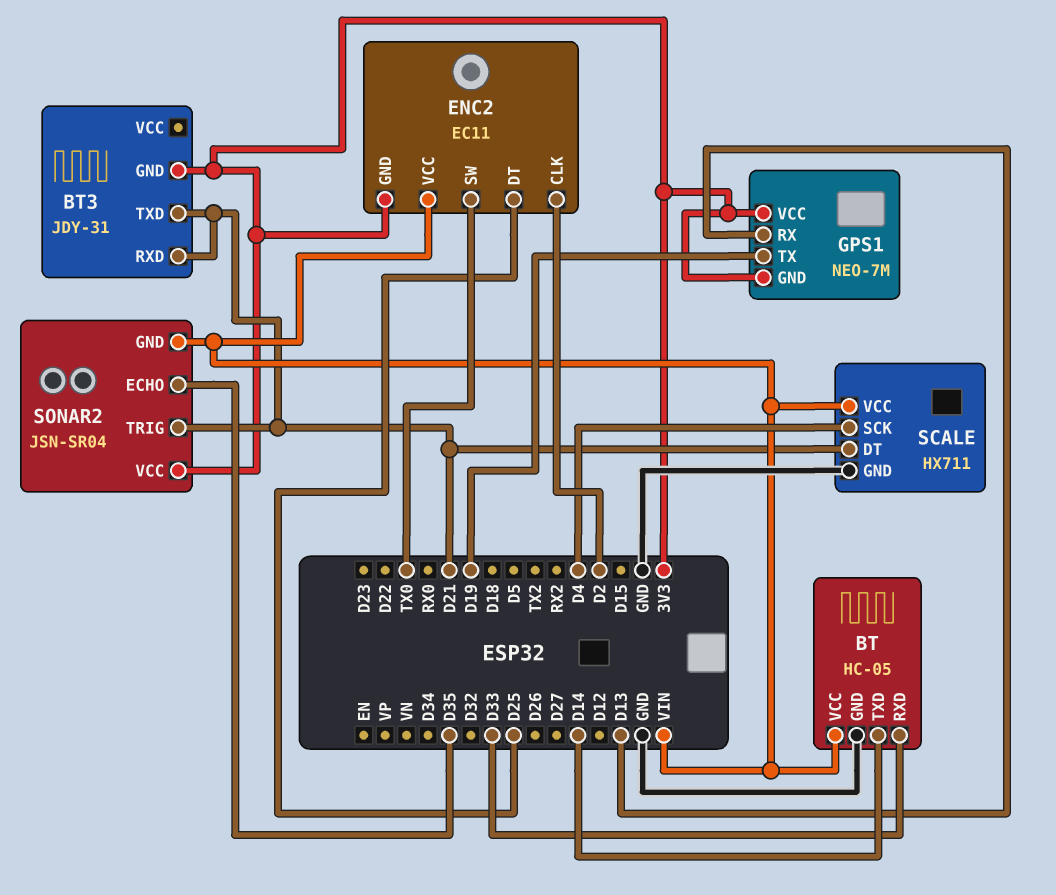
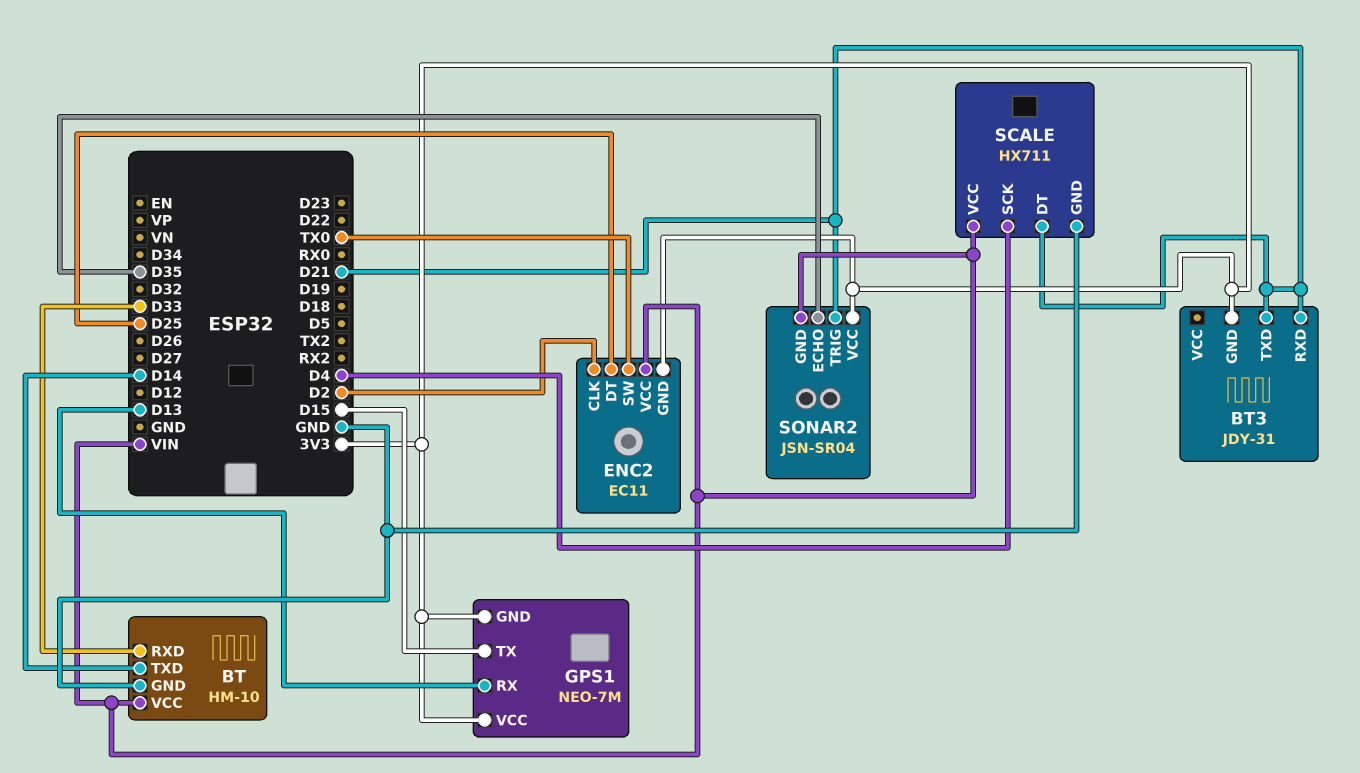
BT: HC-05 -> HM-10
GPS1 pin TX: D19 -> D15

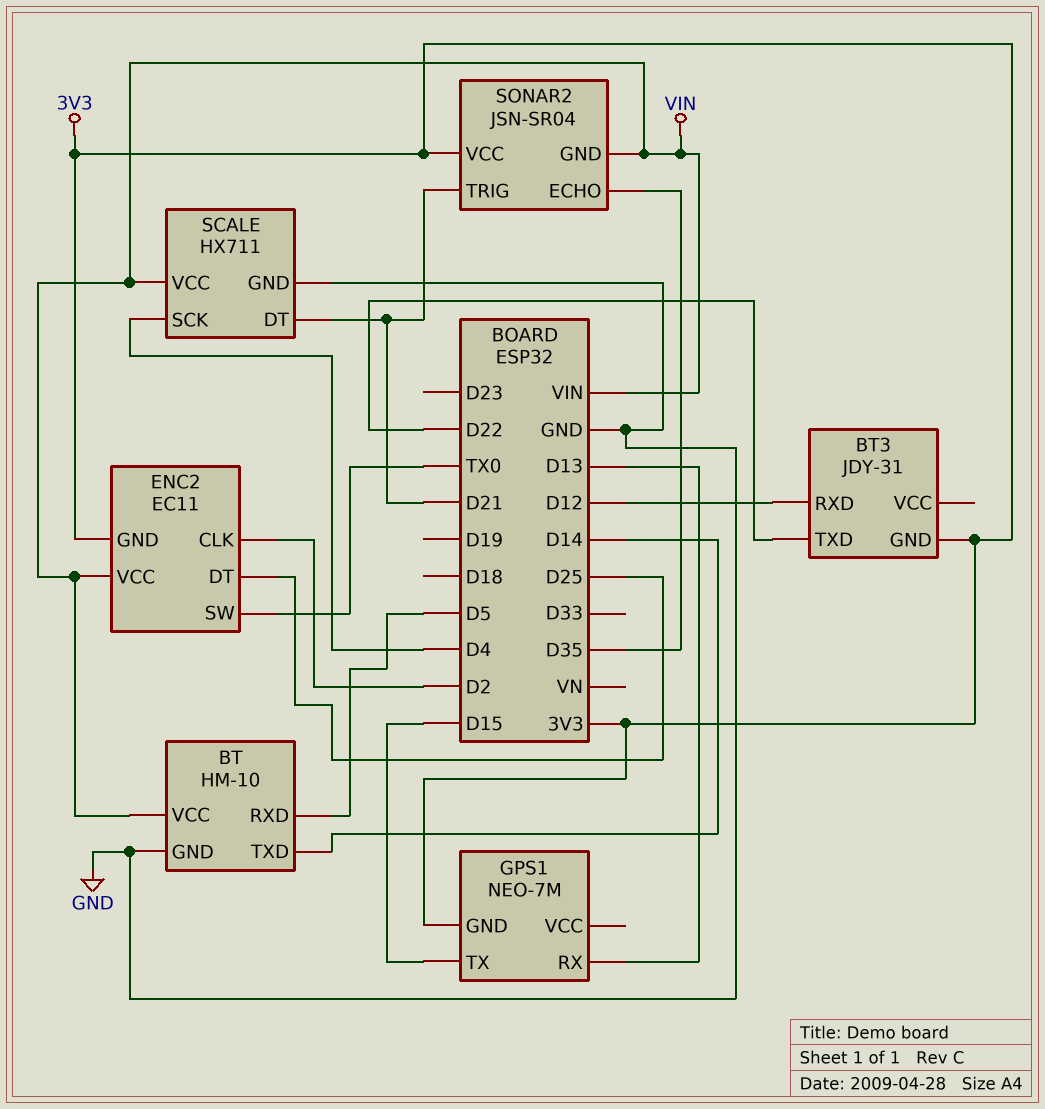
BT pin RXD: D33 -> D5
BT3 pin RXD: D21 -> D12
BT3 pin TXD: D21 -> D22
GPS1 pin VCC: 3V3 -> none

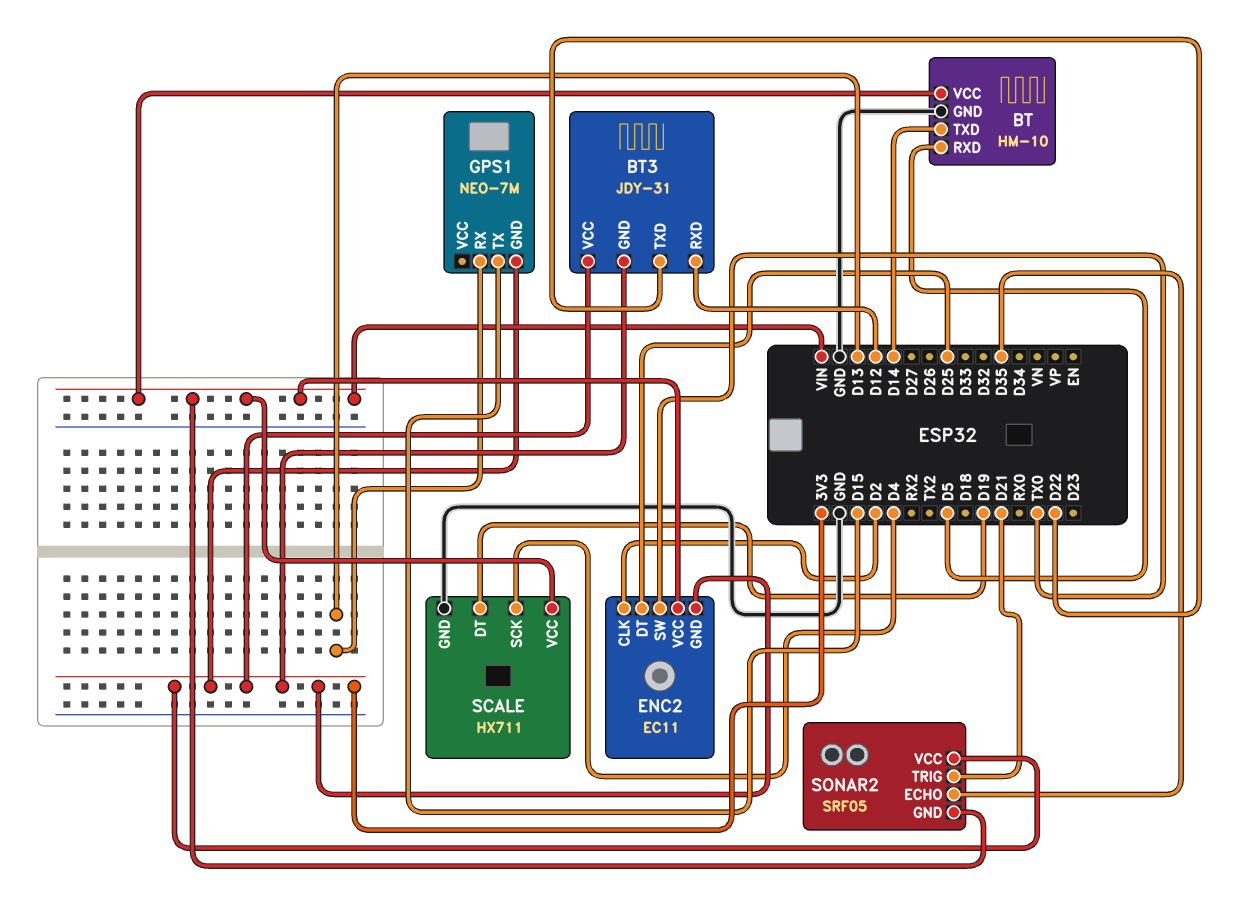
BT3 pin VCC: none -> 3V3
SCALE pin DT: D21 -> D19
SONAR2: JSN-SR04 -> SRF05

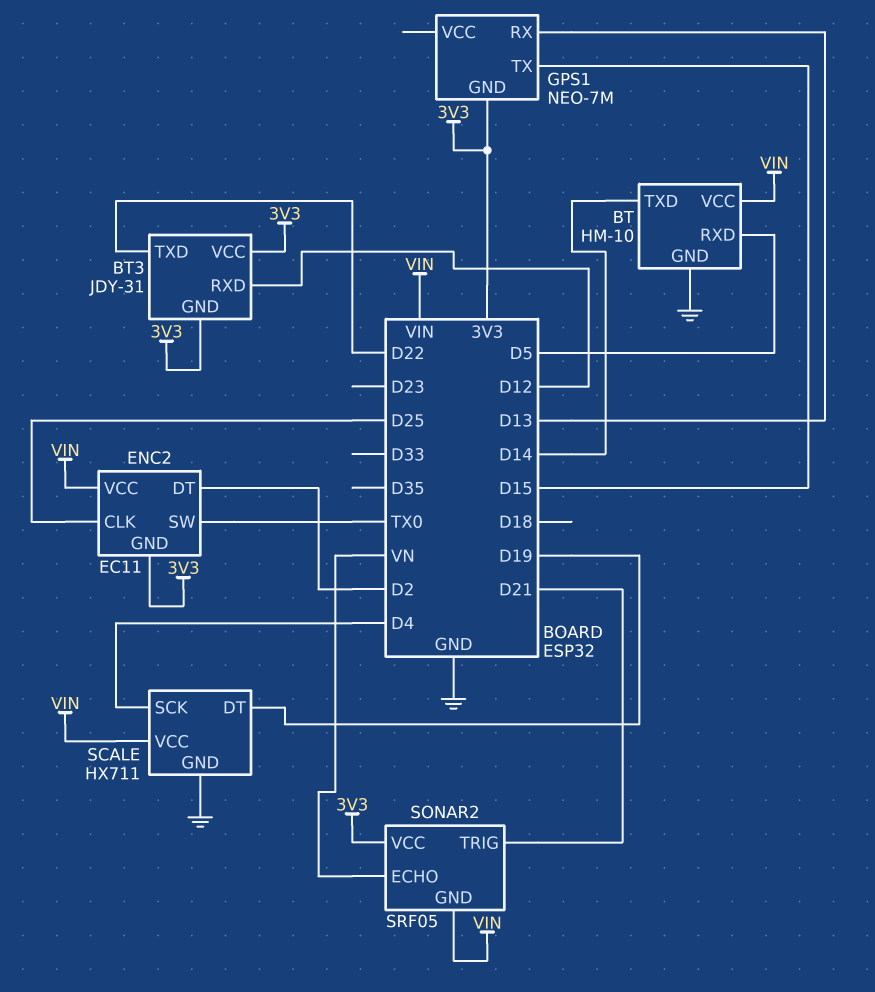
ENC2 pin CLK: D2 -> D25
ENC2 pin DT: D25 -> D2
SONAR2 pin ECHO: D35 -> VN

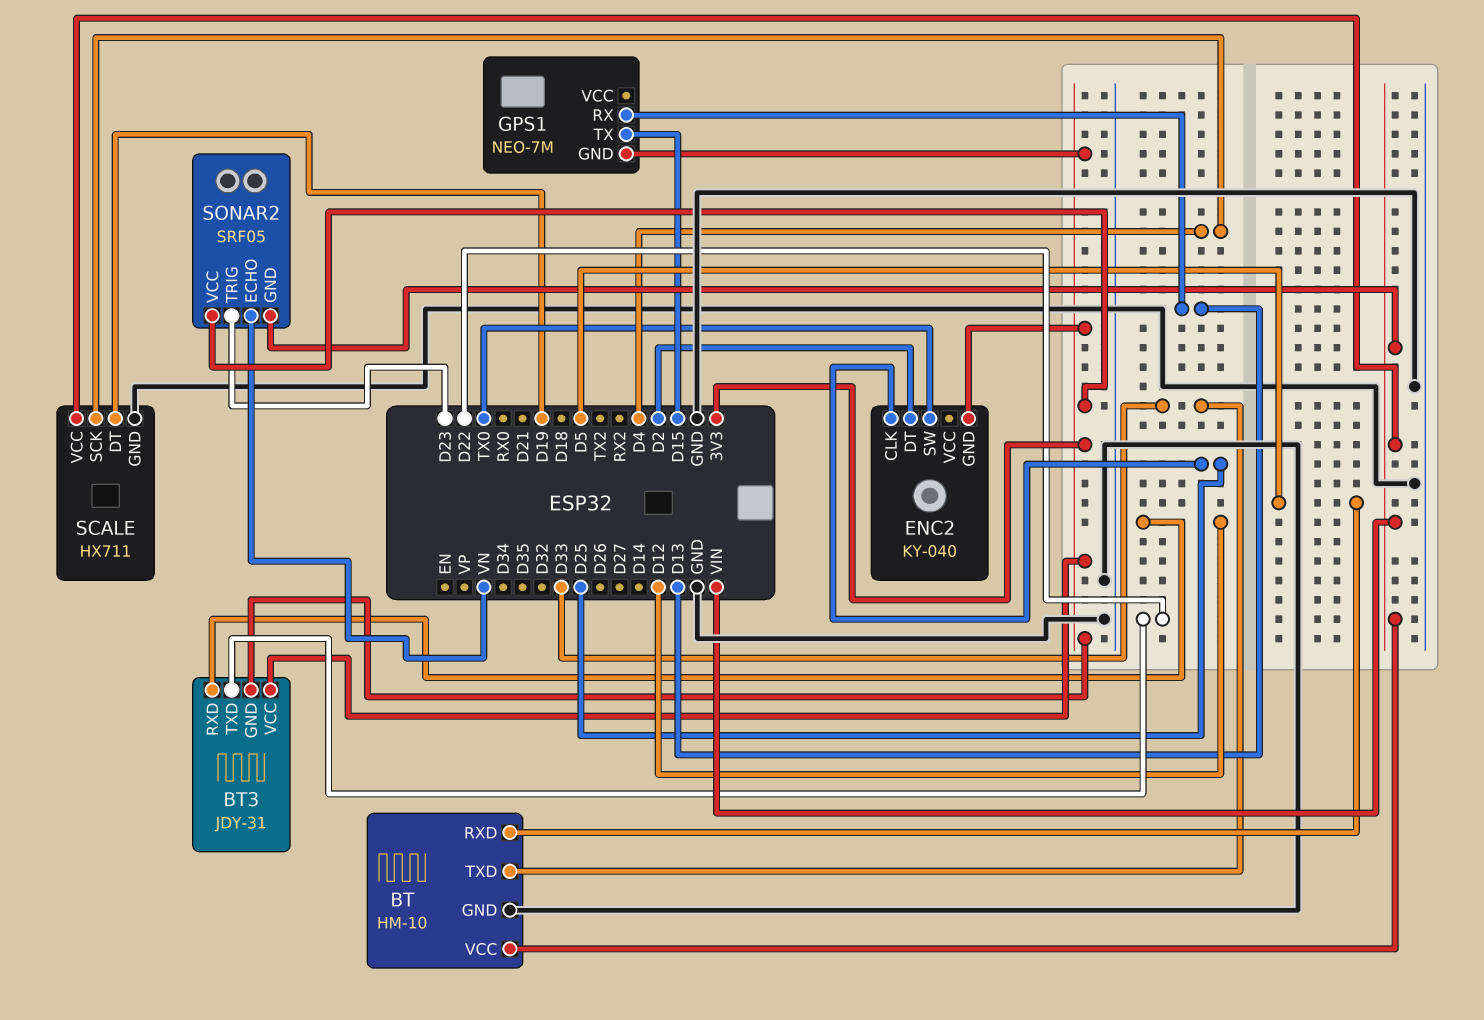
BT pin TXD: D14 -> D33
ENC2: EC11 -> KY-040
ENC2 pin VCC: VIN -> none
SONAR2 pin TRIG: D21 -> D23

